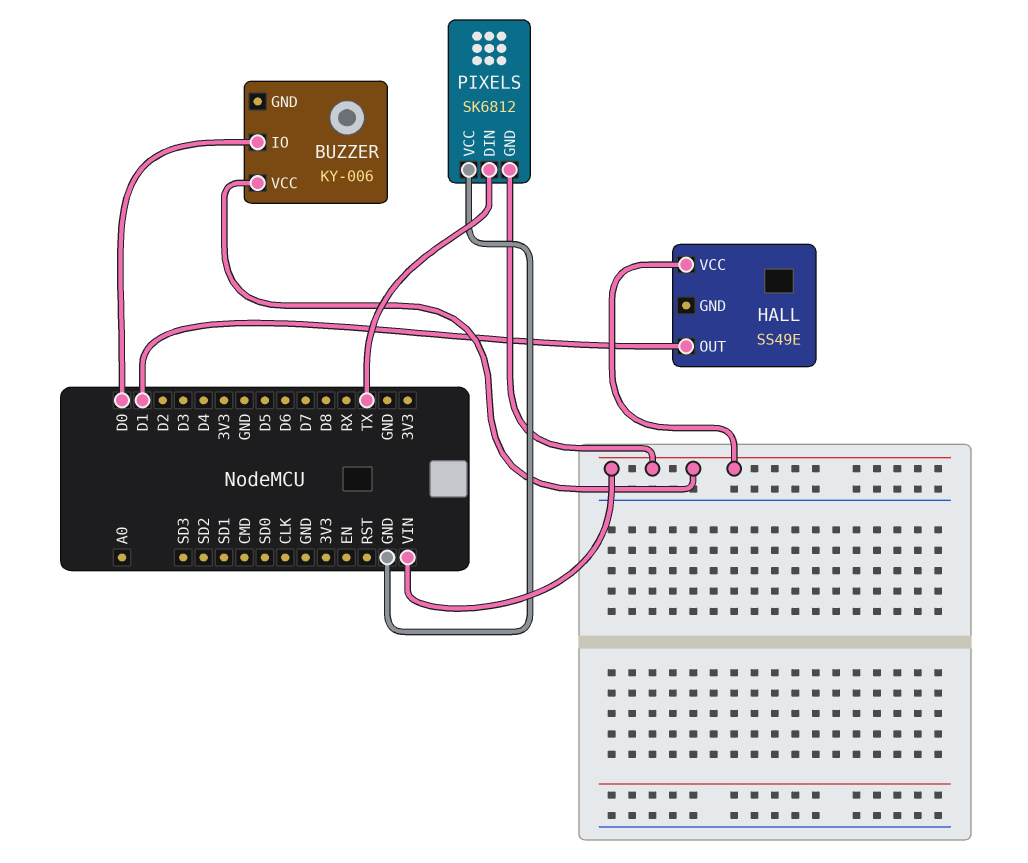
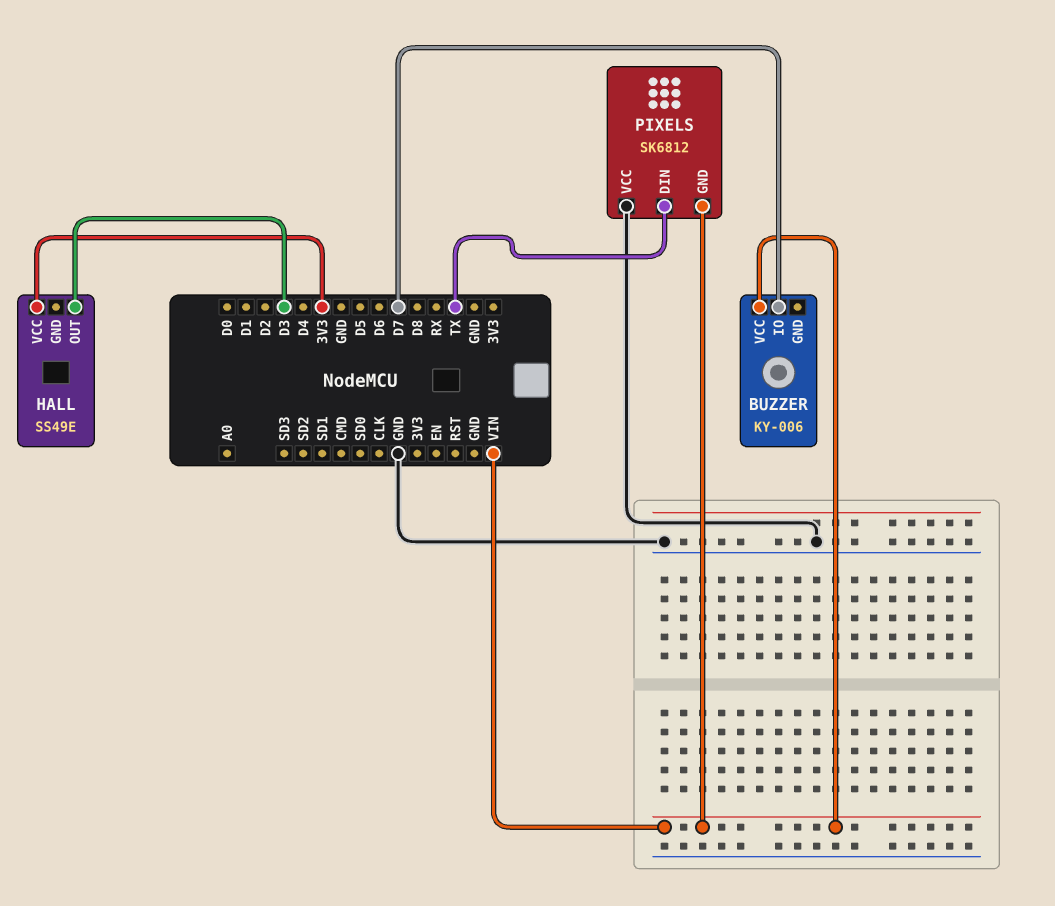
BUZZER pin IO: D0 -> D7
HALL pin OUT: D1 -> D3
HALL pin VCC: VIN -> 3V3

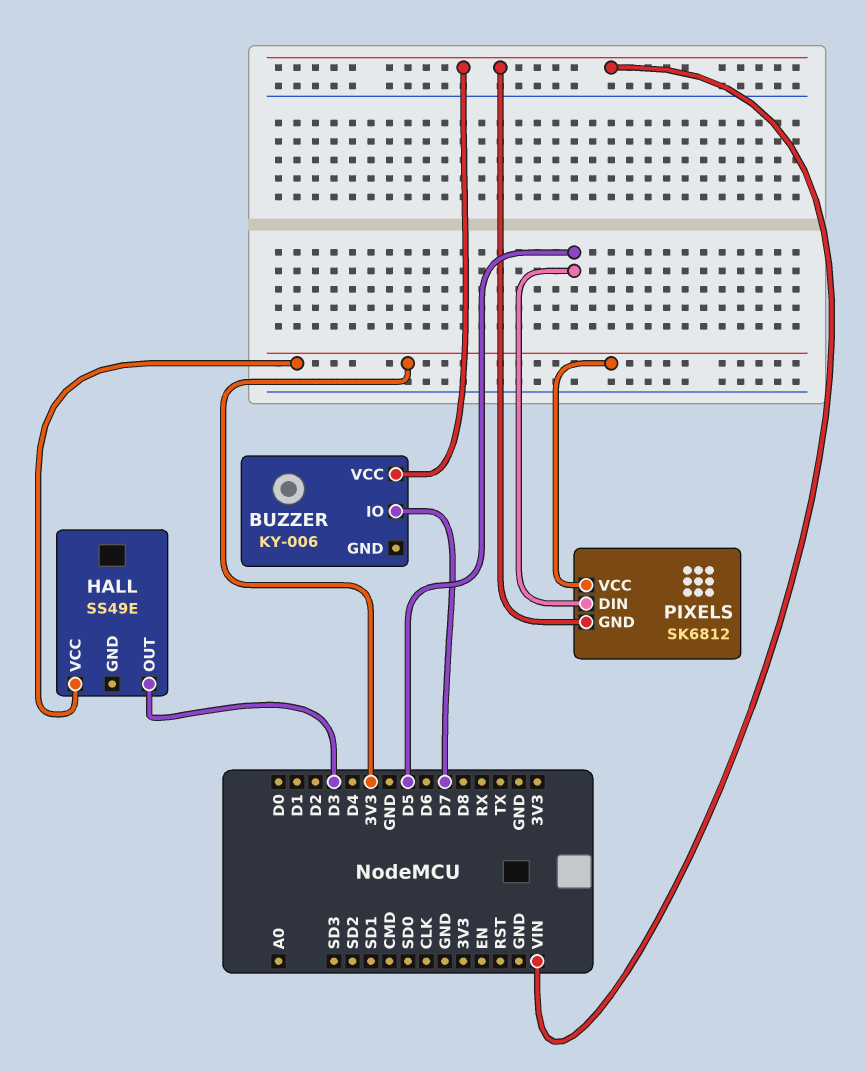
PIXELS pin DIN: TX -> D5
PIXELS pin VCC: GND -> 3V3

